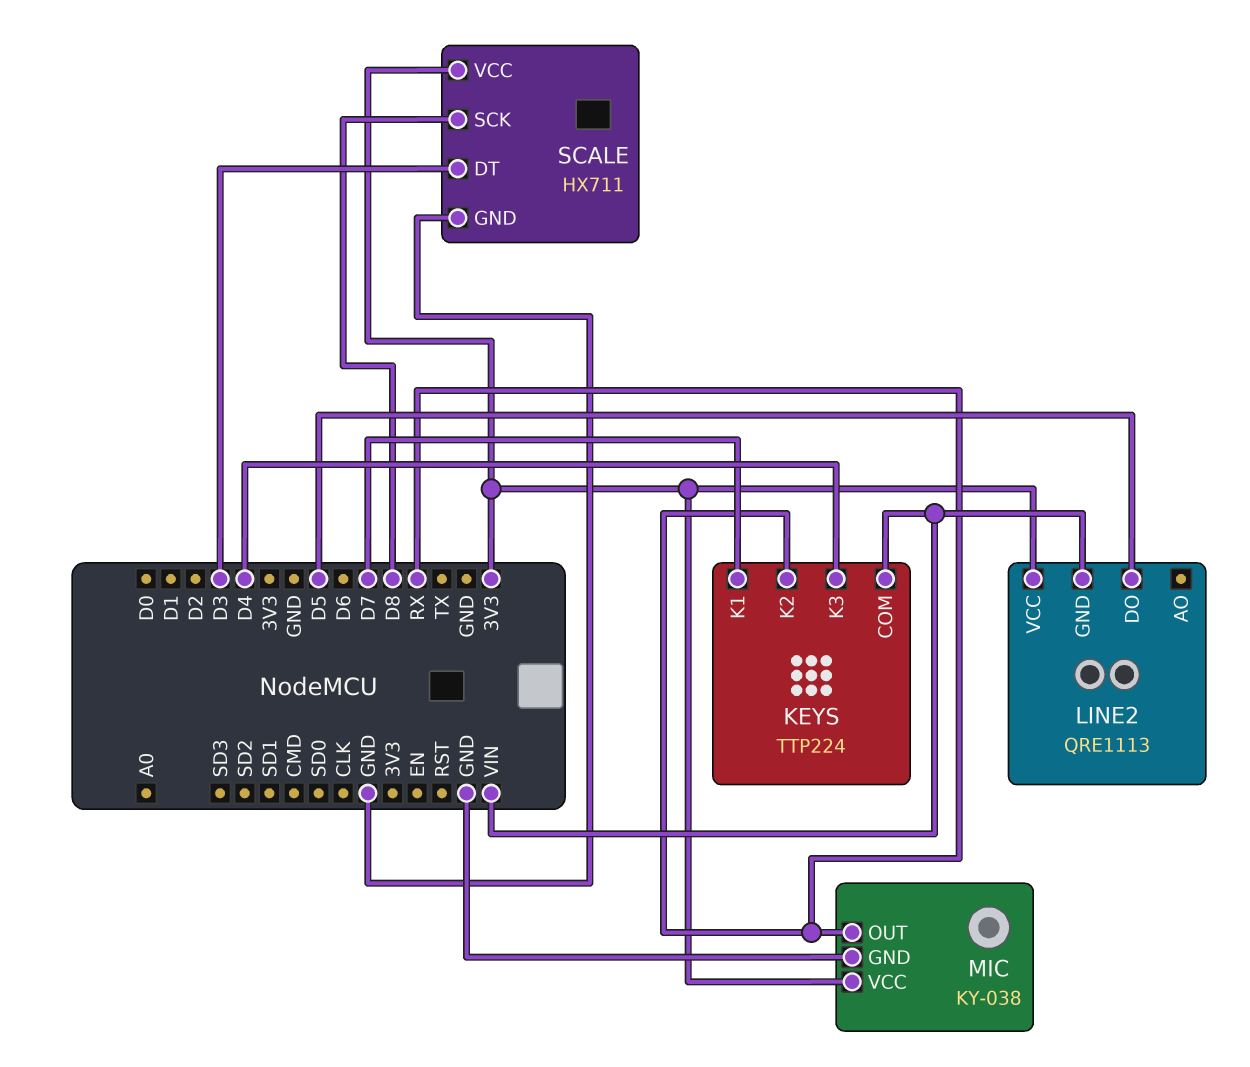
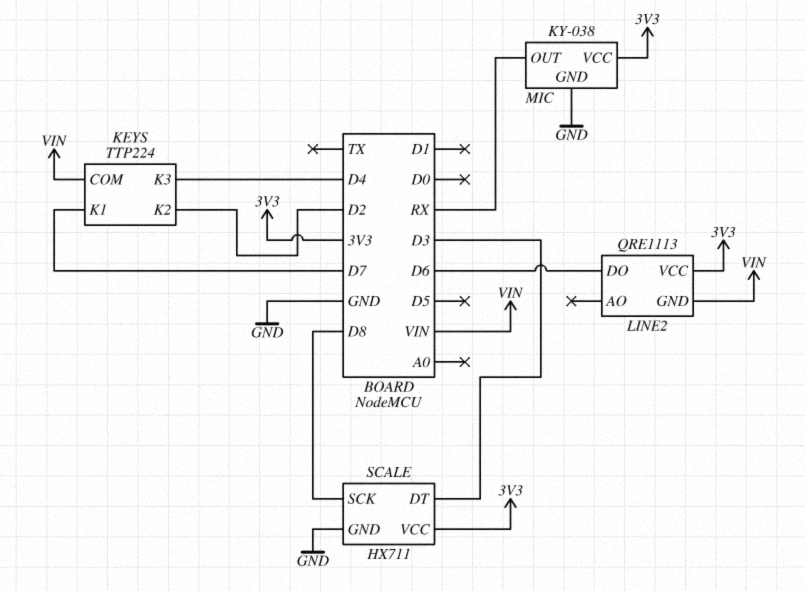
KEYS pin K2: RX -> D2
LINE2 pin DO: D5 -> D6

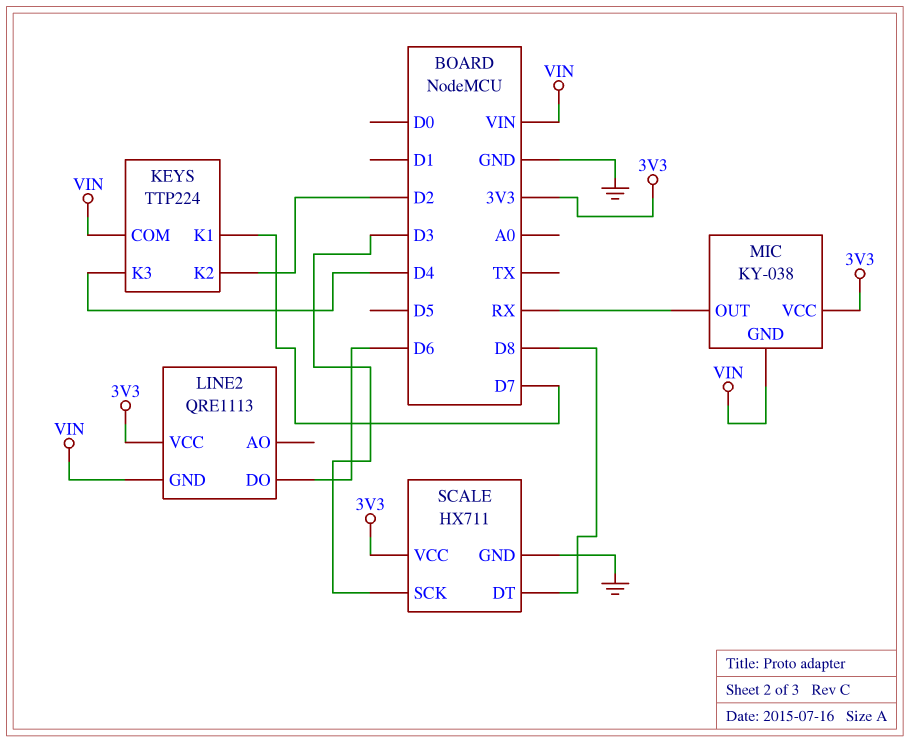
MIC pin GND: GND -> VIN
SCALE pin DT: D3 -> D8
SCALE pin SCK: D8 -> D3

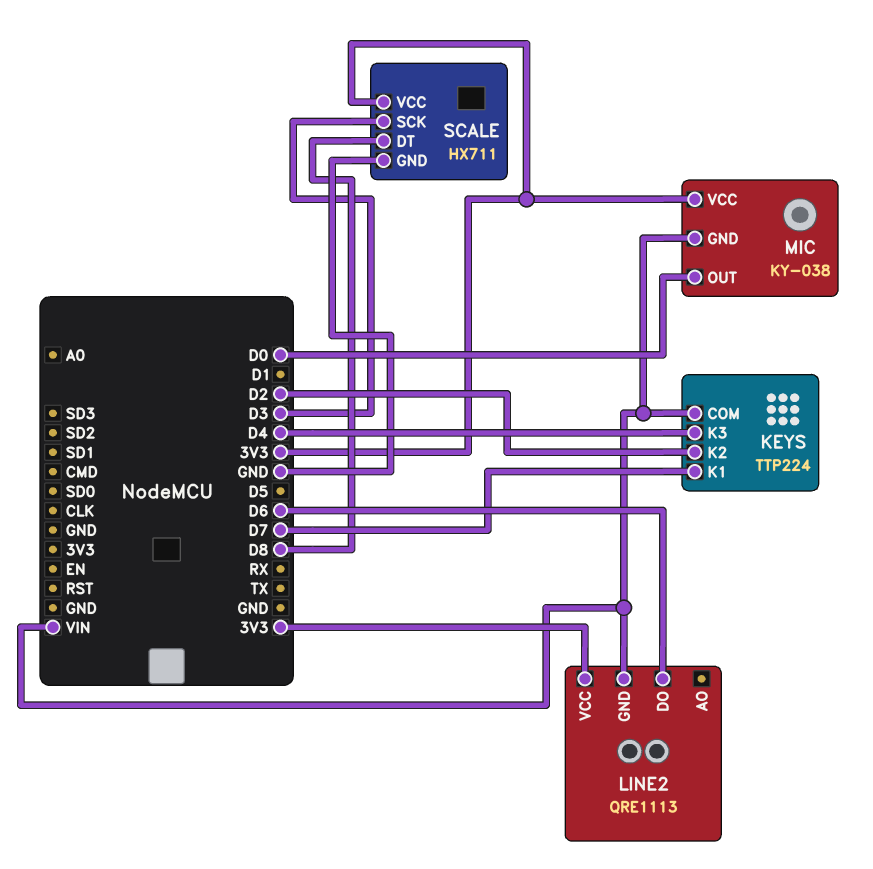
MIC pin OUT: RX -> D0

